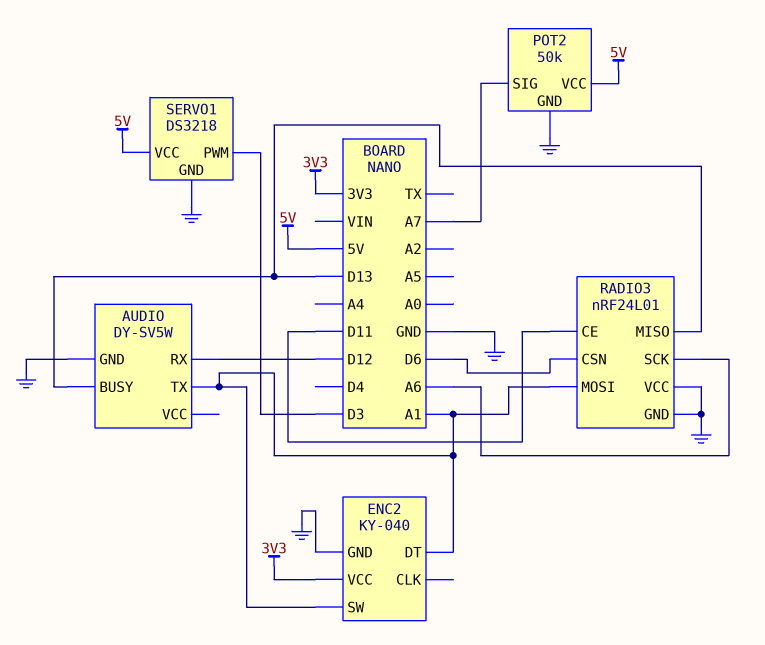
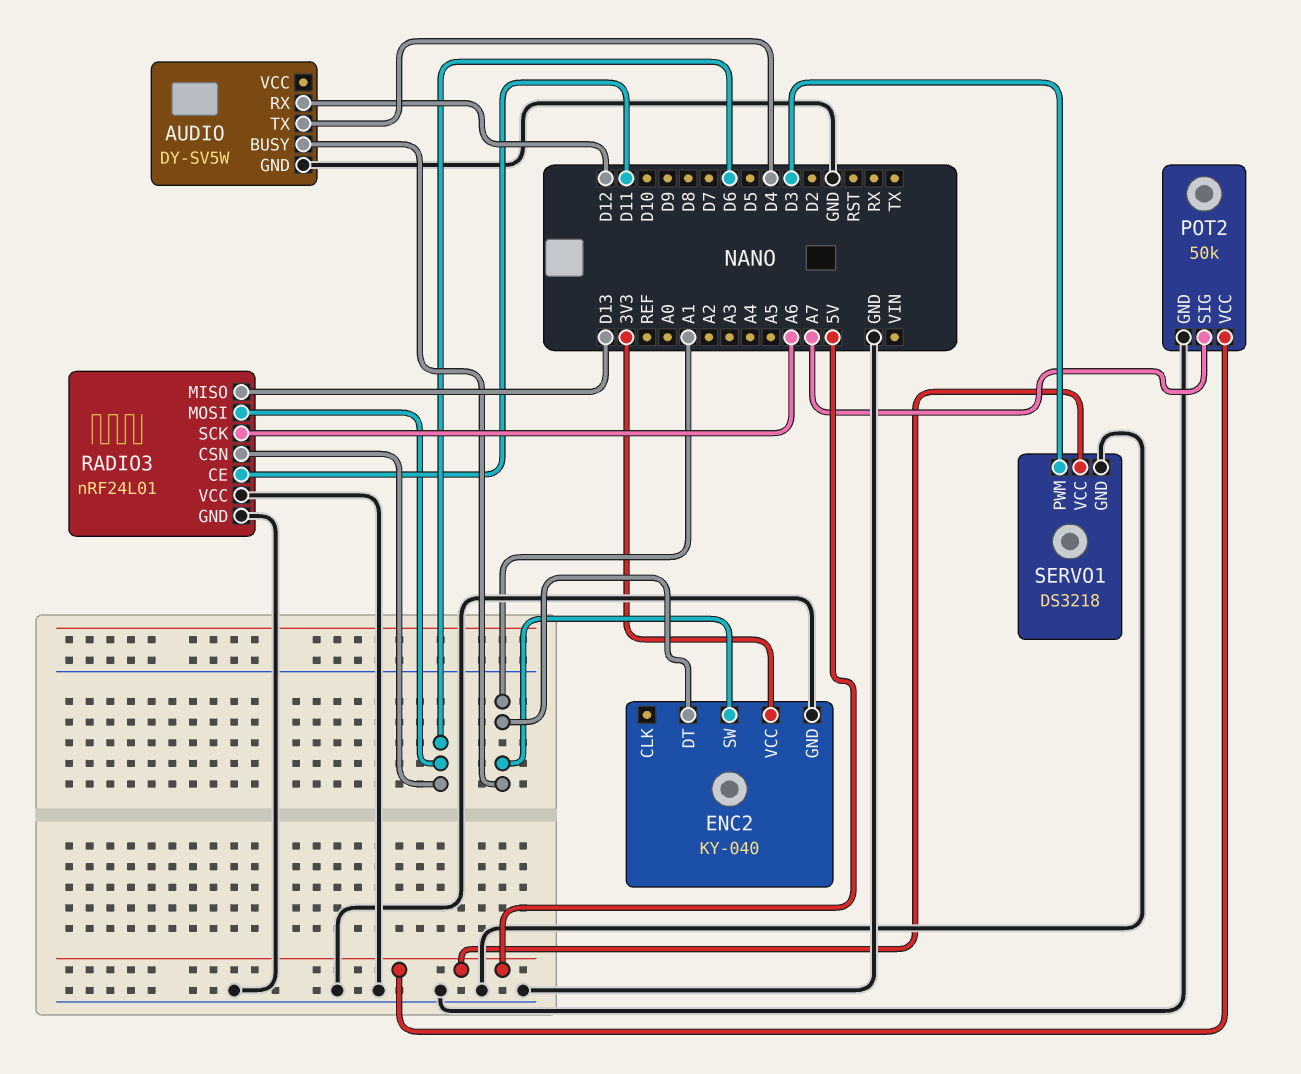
AUDIO pin BUSY: D13 -> A1
AUDIO pin TX: A1 -> D4
RADIO3 pin MOSI: A1 -> D6

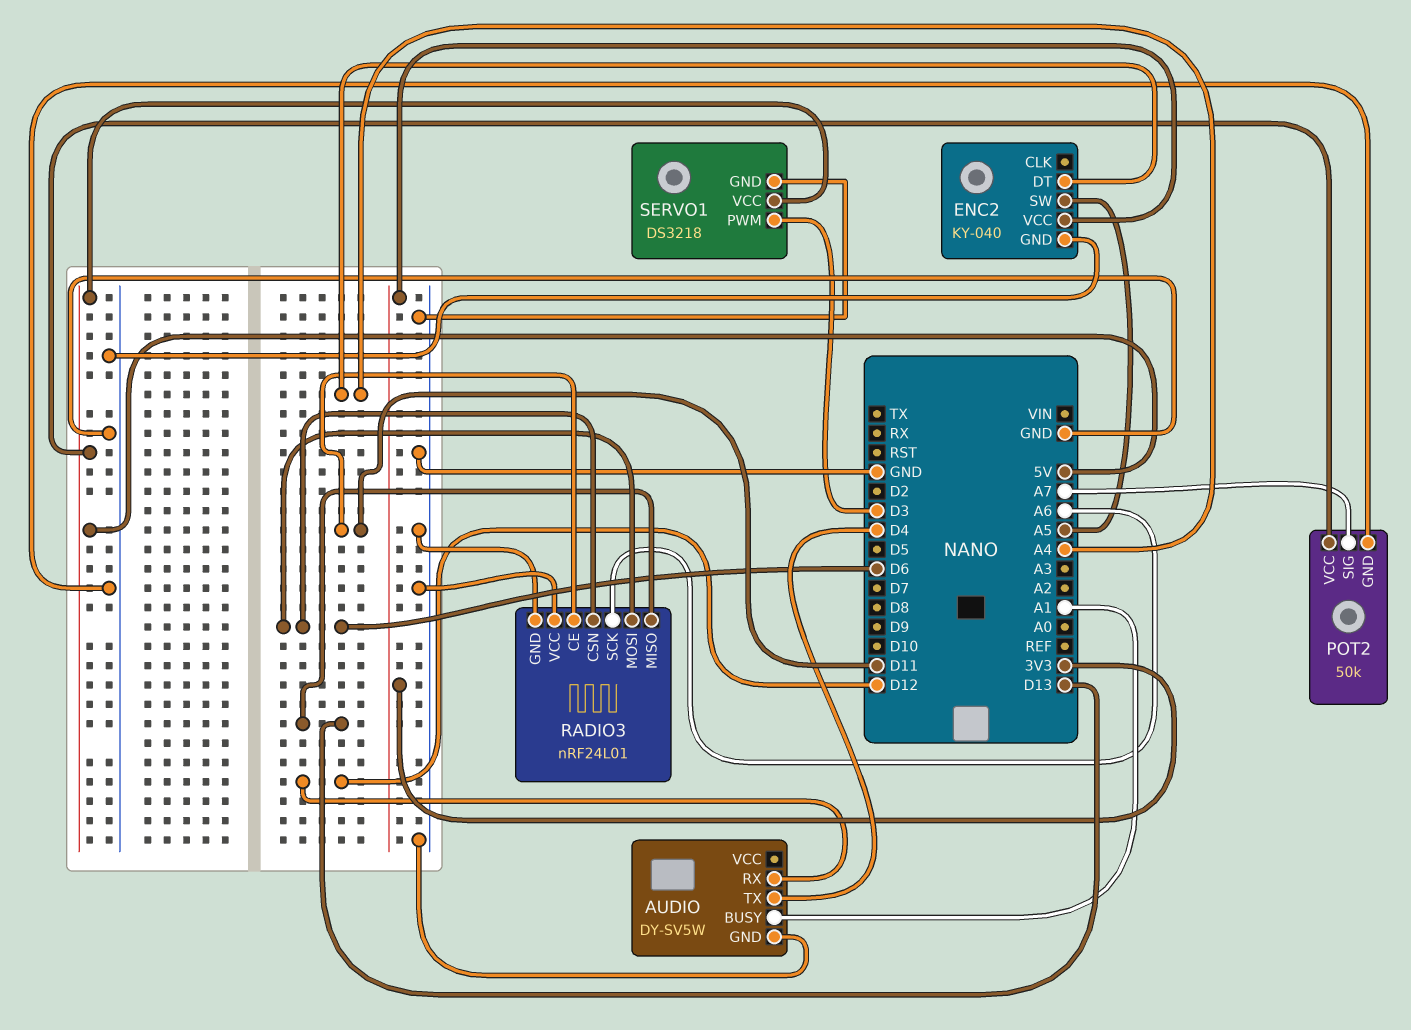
ENC2 pin DT: A1 -> A4
ENC2 pin SW: A1 -> A5

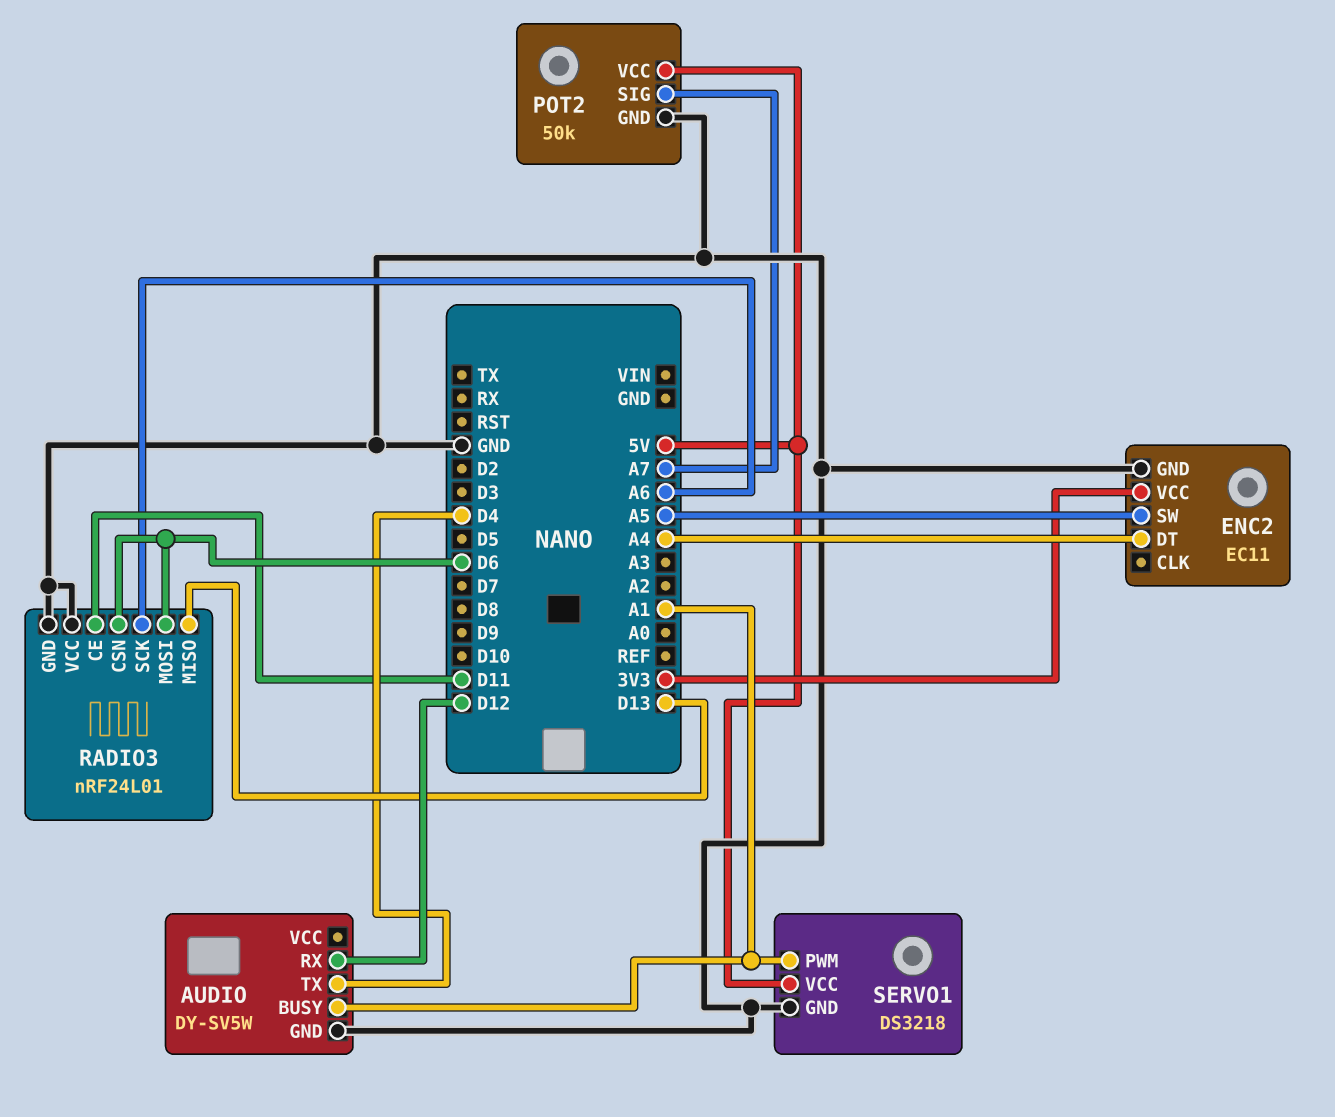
ENC2: KY-040 -> EC11
SERVO1 pin PWM: D3 -> A1

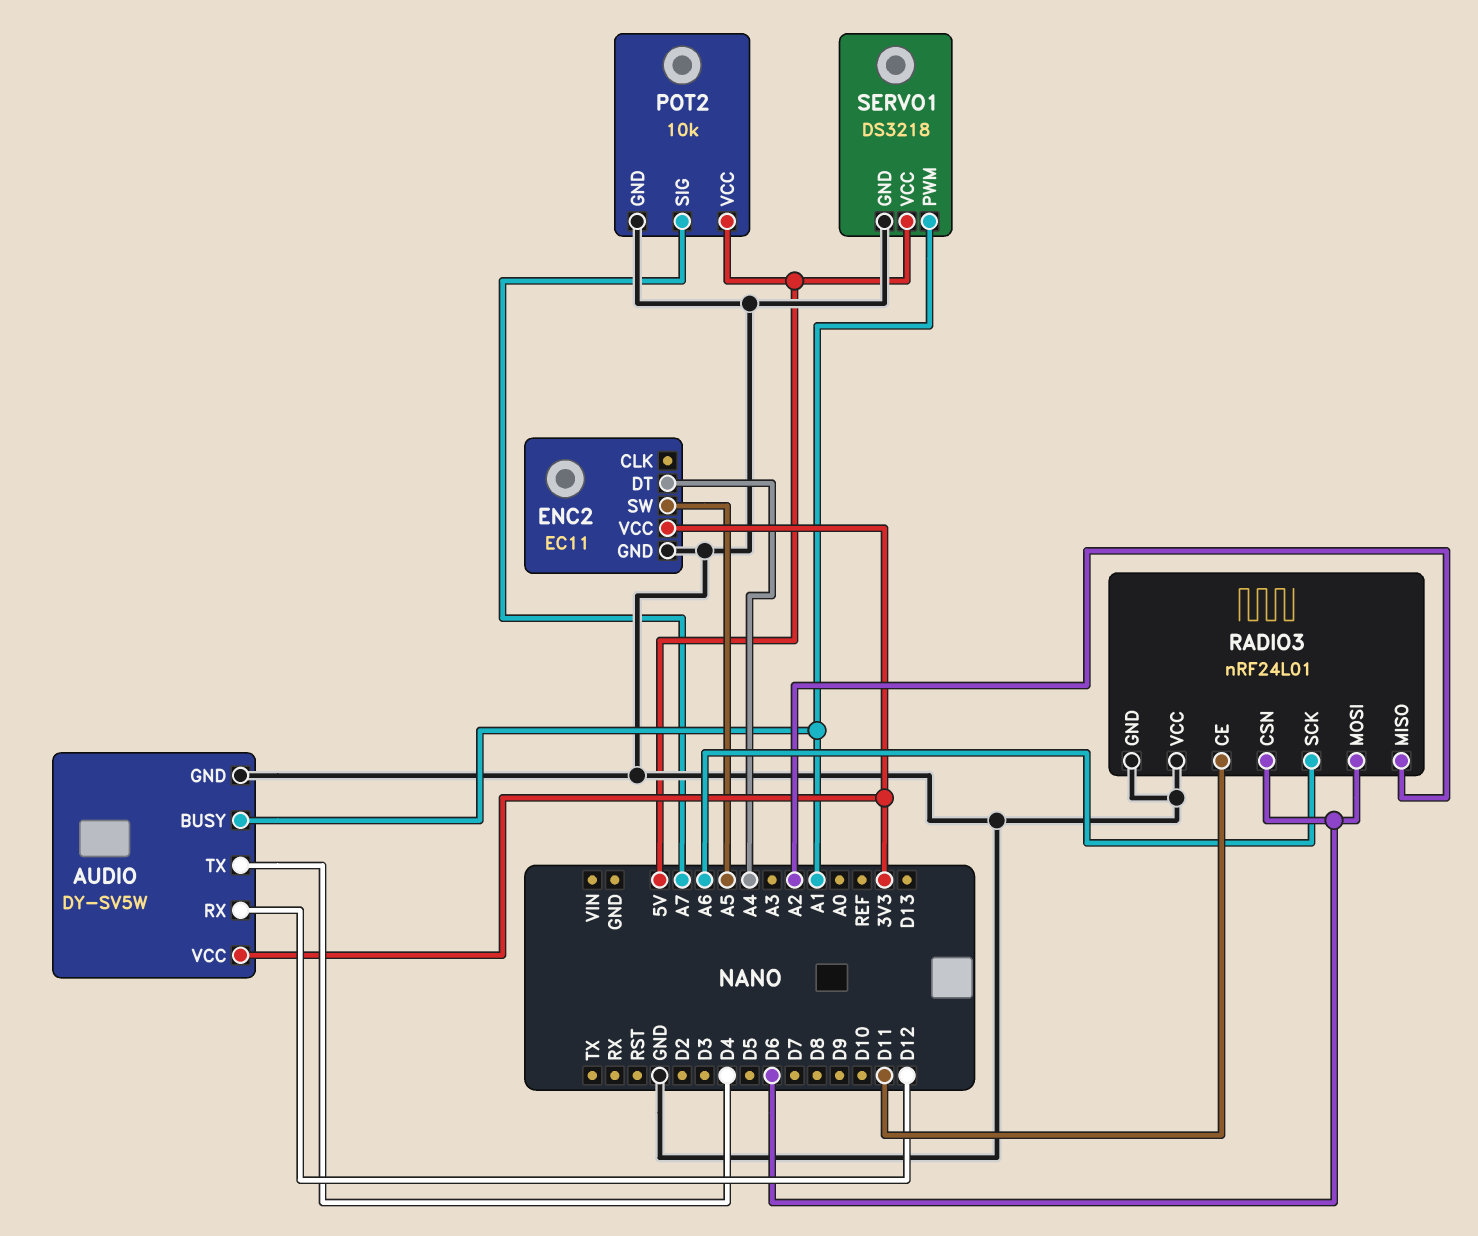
AUDIO pin VCC: none -> 3V3
POT2: 50k -> 10k
RADIO3 pin MISO: D13 -> A2

